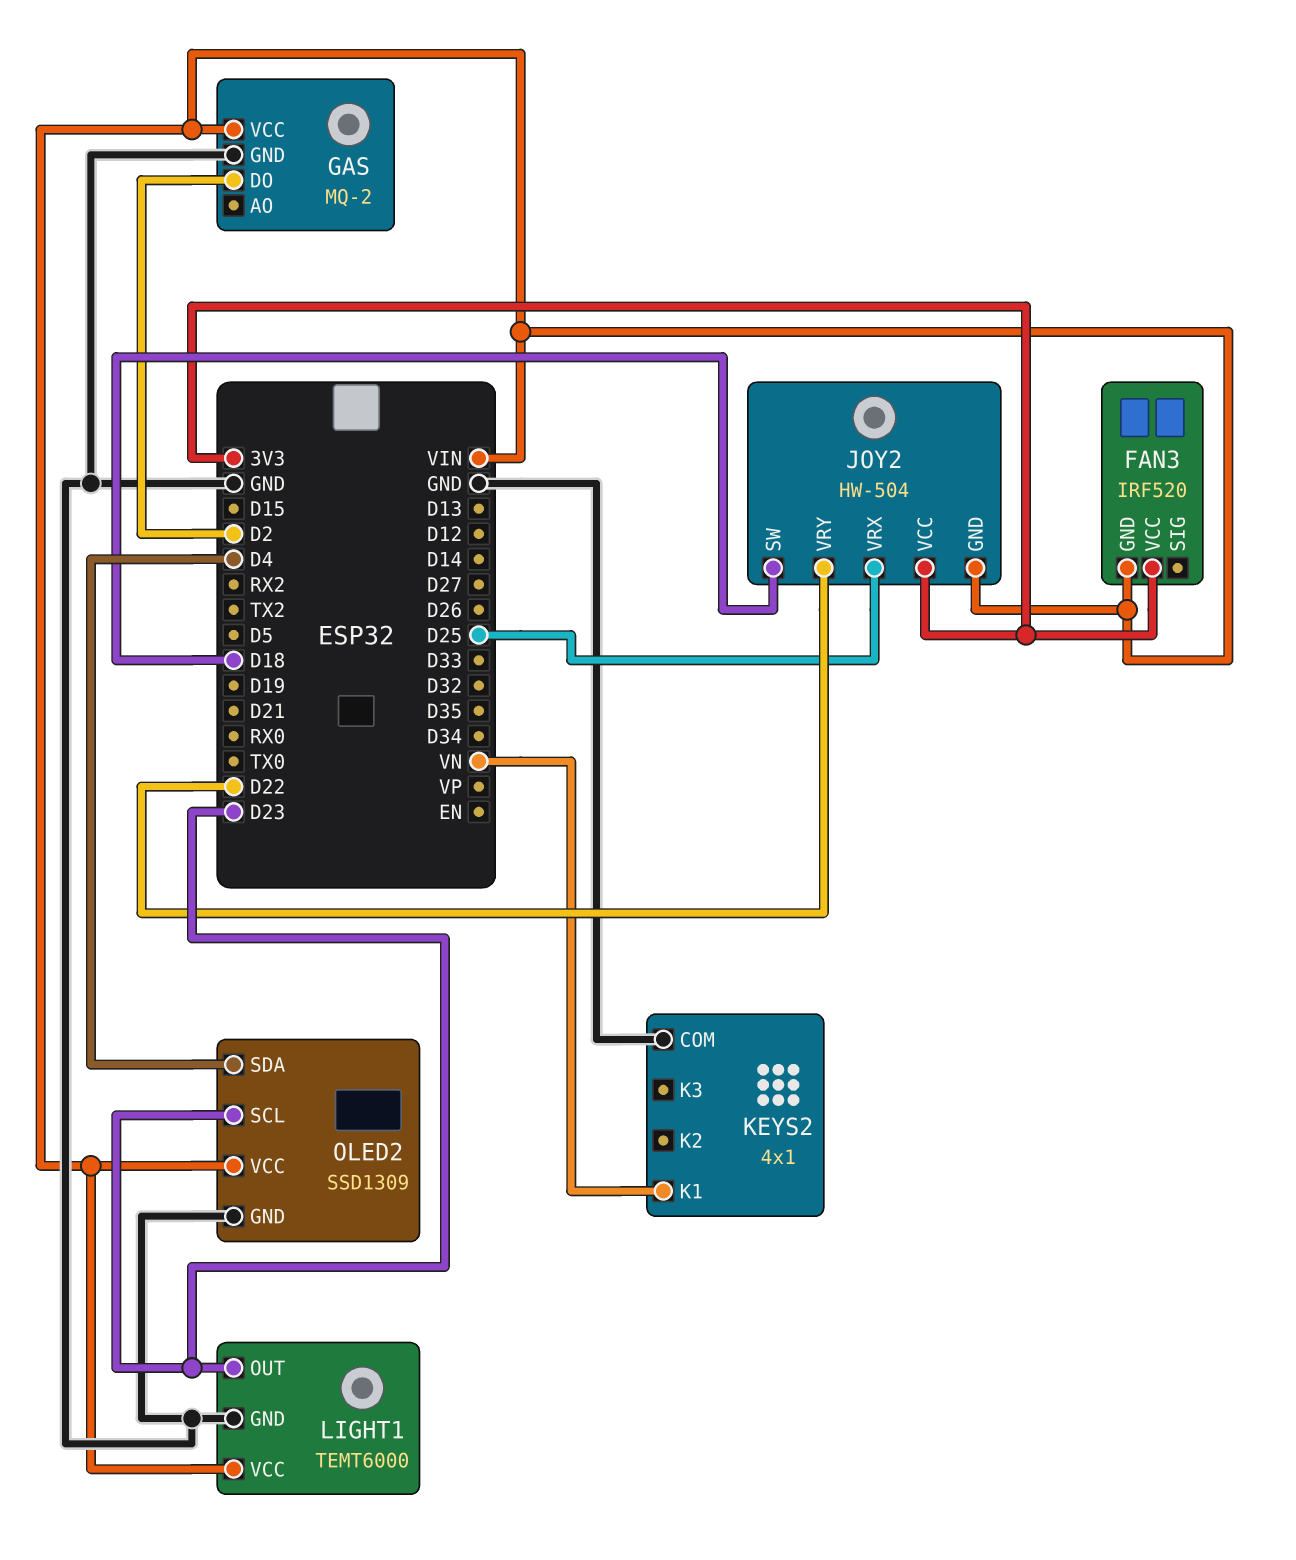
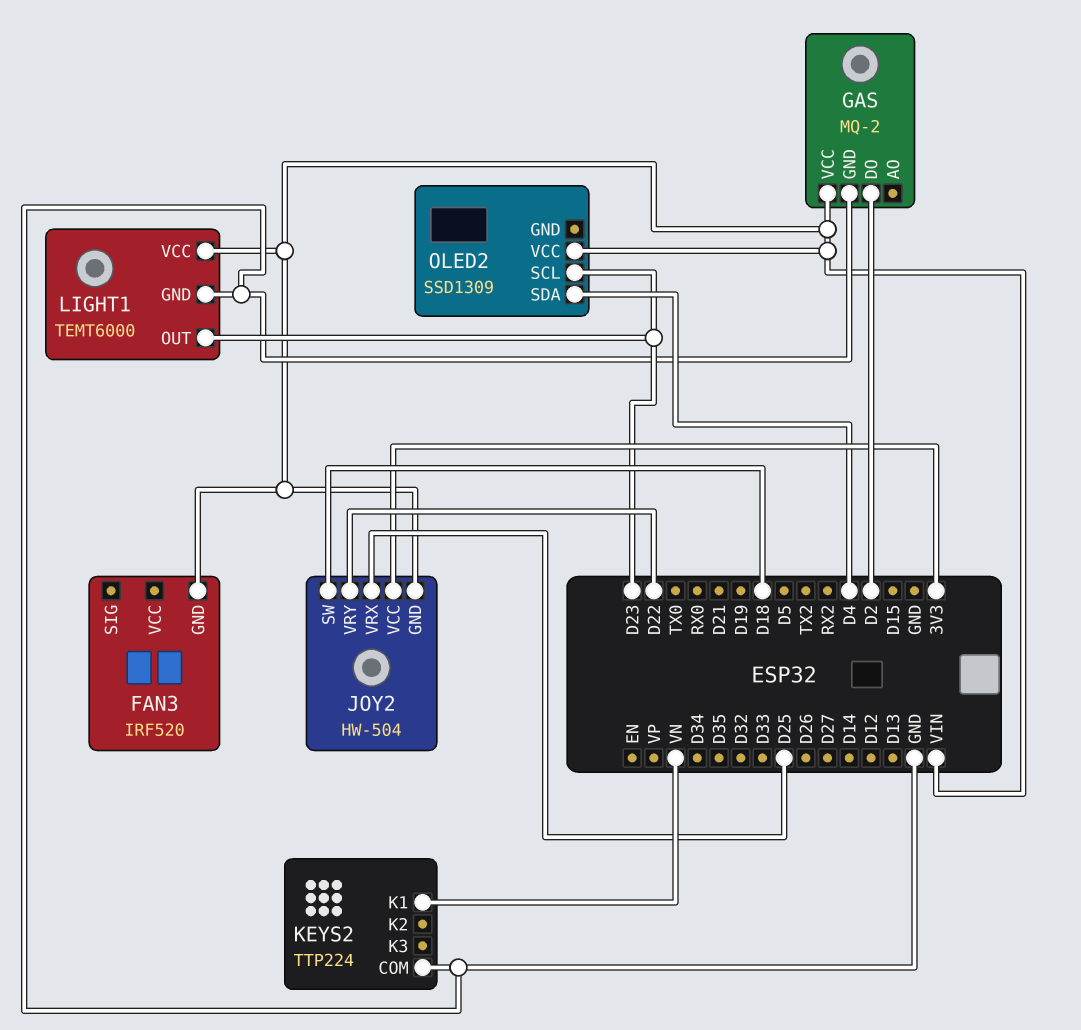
FAN3 pin VCC: 3V3 -> none
KEYS2: 4x1 -> TTP224
OLED2 pin GND: GND -> none

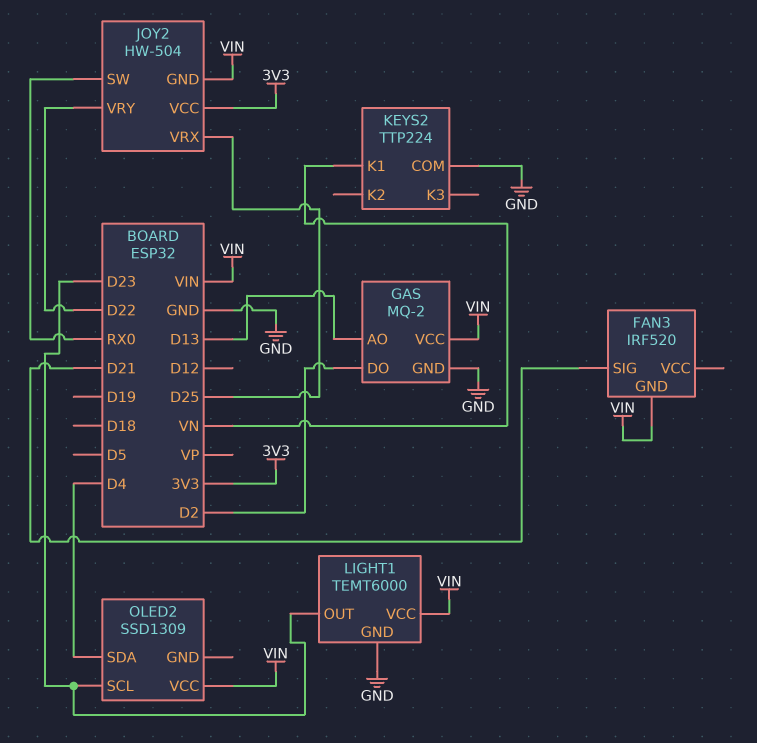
FAN3 pin SIG: none -> D21
GAS pin AO: none -> D13
JOY2 pin SW: D18 -> RX0

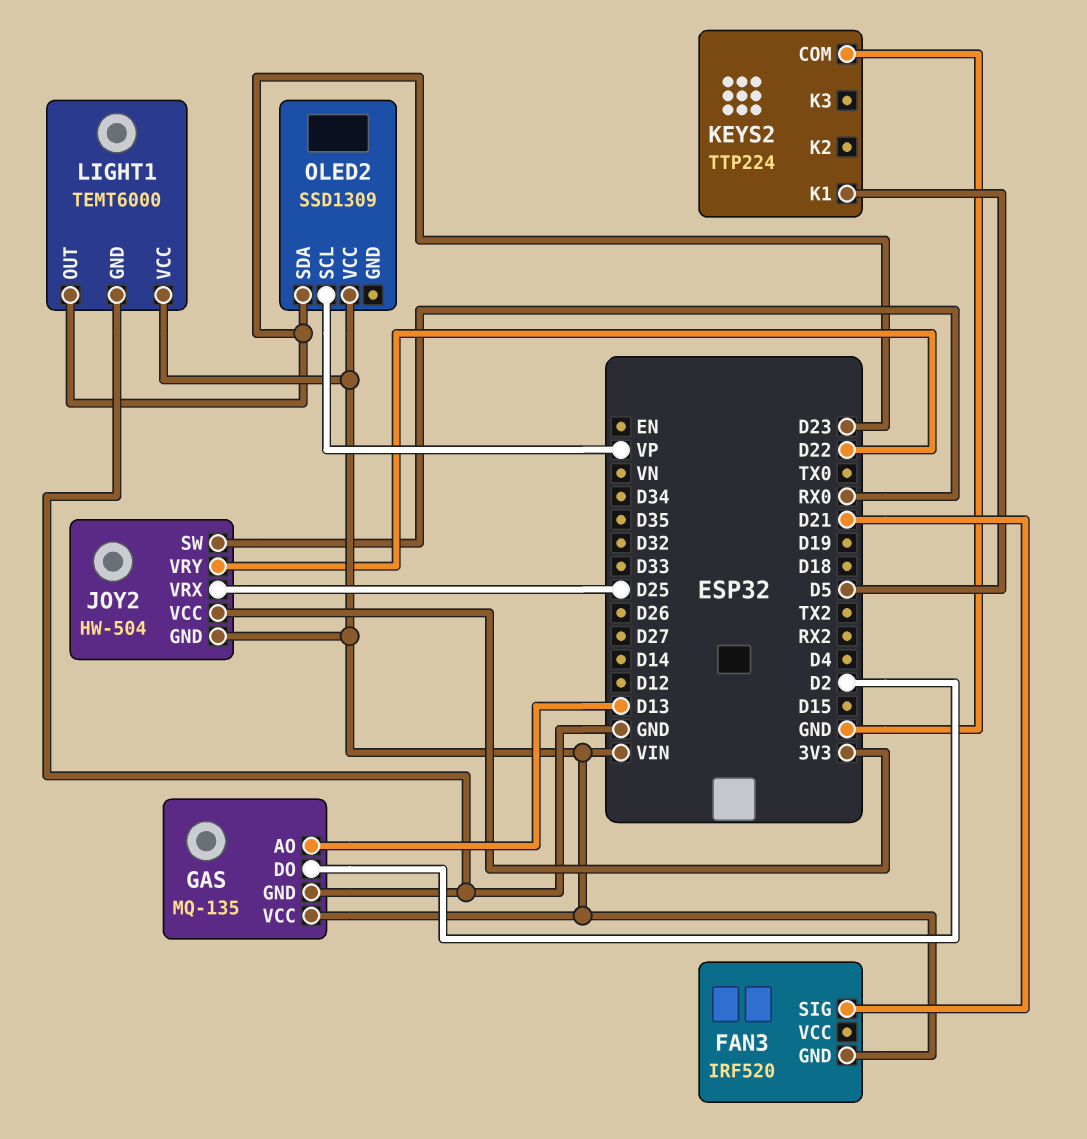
GAS: MQ-2 -> MQ-135
KEYS2 pin K1: VN -> D5
OLED2 pin SCL: D23 -> VP
OLED2 pin SDA: D4 -> D23

